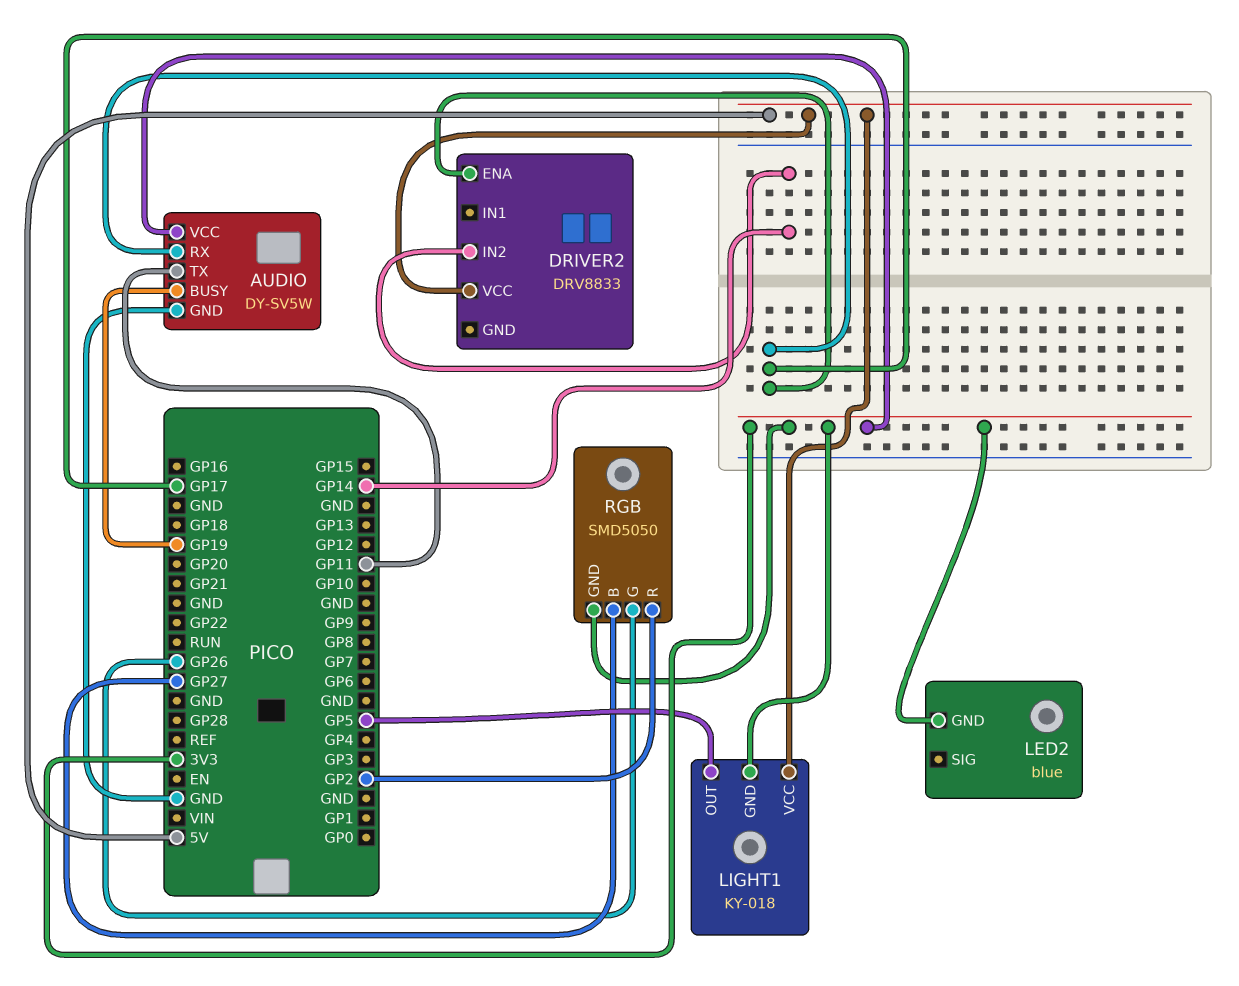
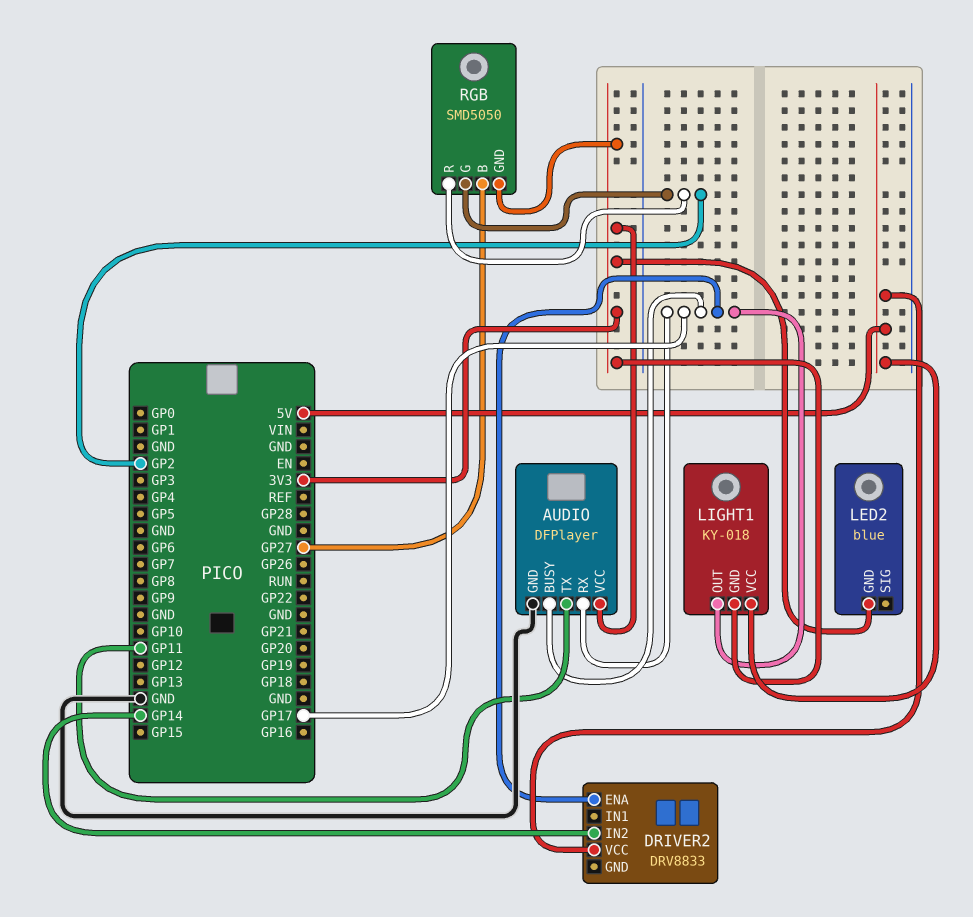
AUDIO: DY-SV5W -> DFPlayer
AUDIO pin BUSY: GP19 -> GP17
LIGHT1 pin OUT: GP5 -> GP17
RGB pin G: GP26 -> GP2

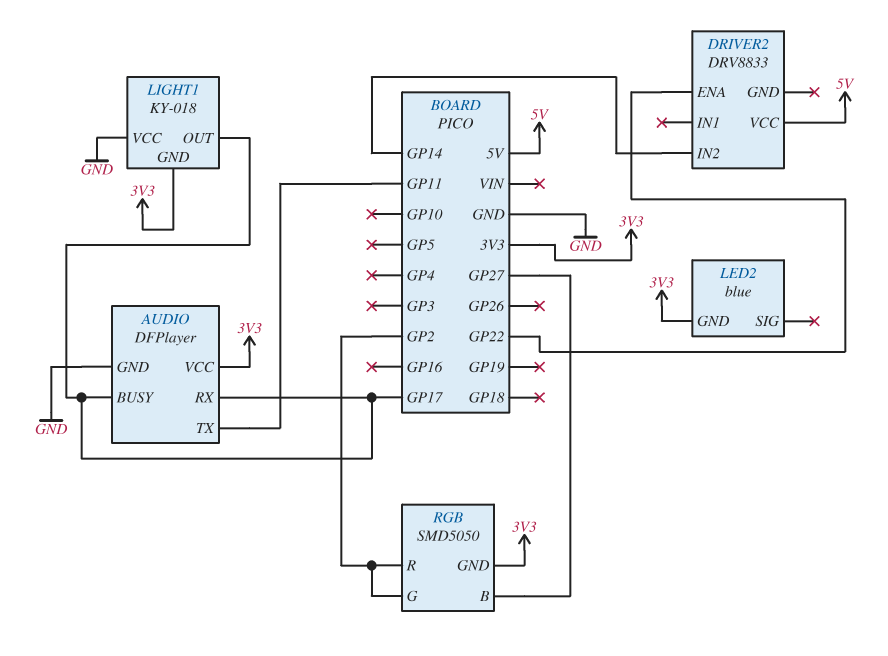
DRIVER2 pin ENA: GP17 -> GP22
LIGHT1 pin VCC: 5V -> GND

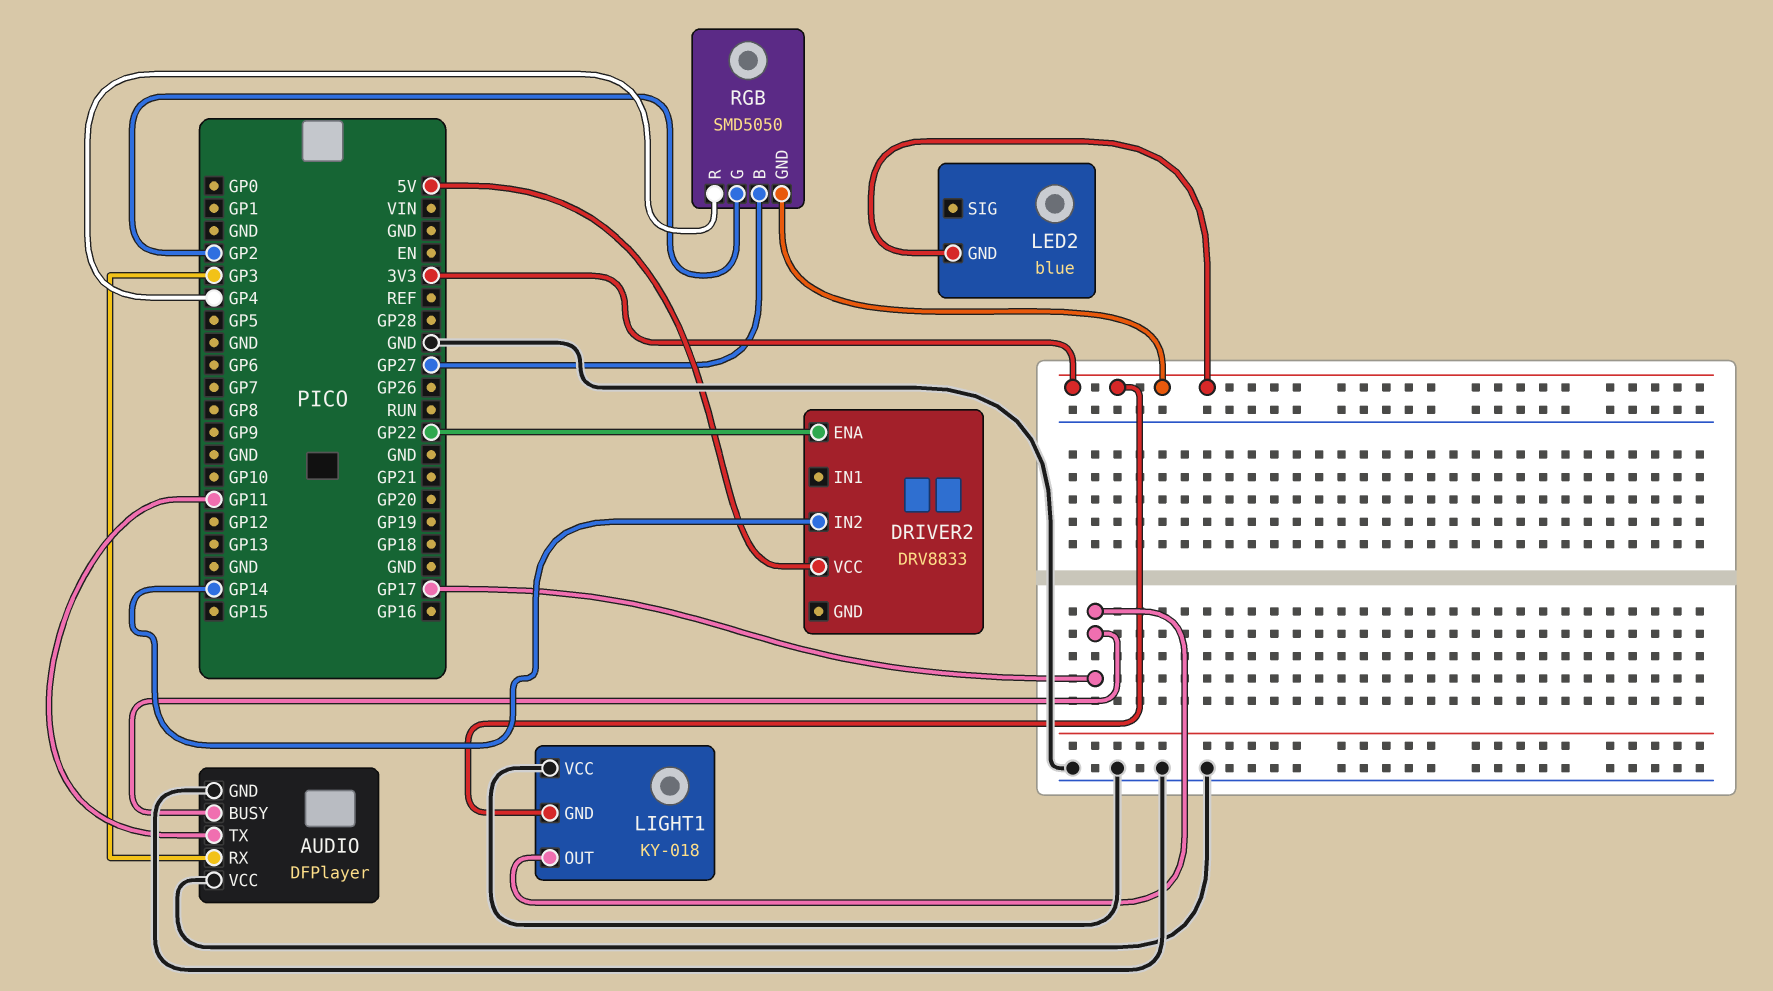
AUDIO pin RX: GP17 -> GP3
AUDIO pin VCC: 3V3 -> GND
RGB pin R: GP2 -> GP4

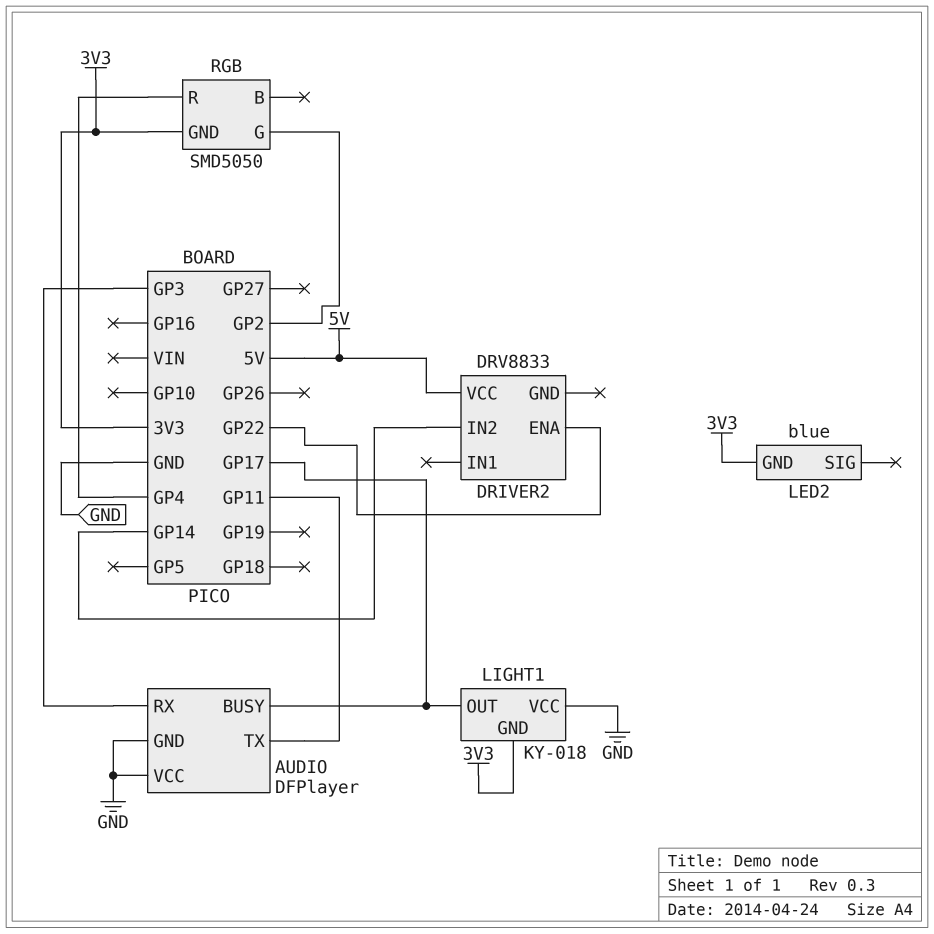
RGB pin B: GP27 -> none

